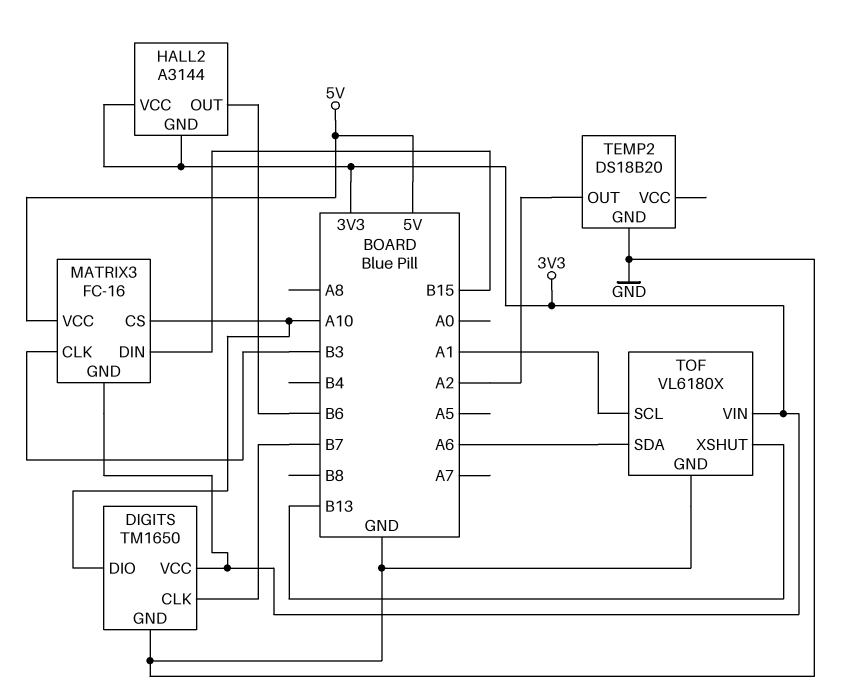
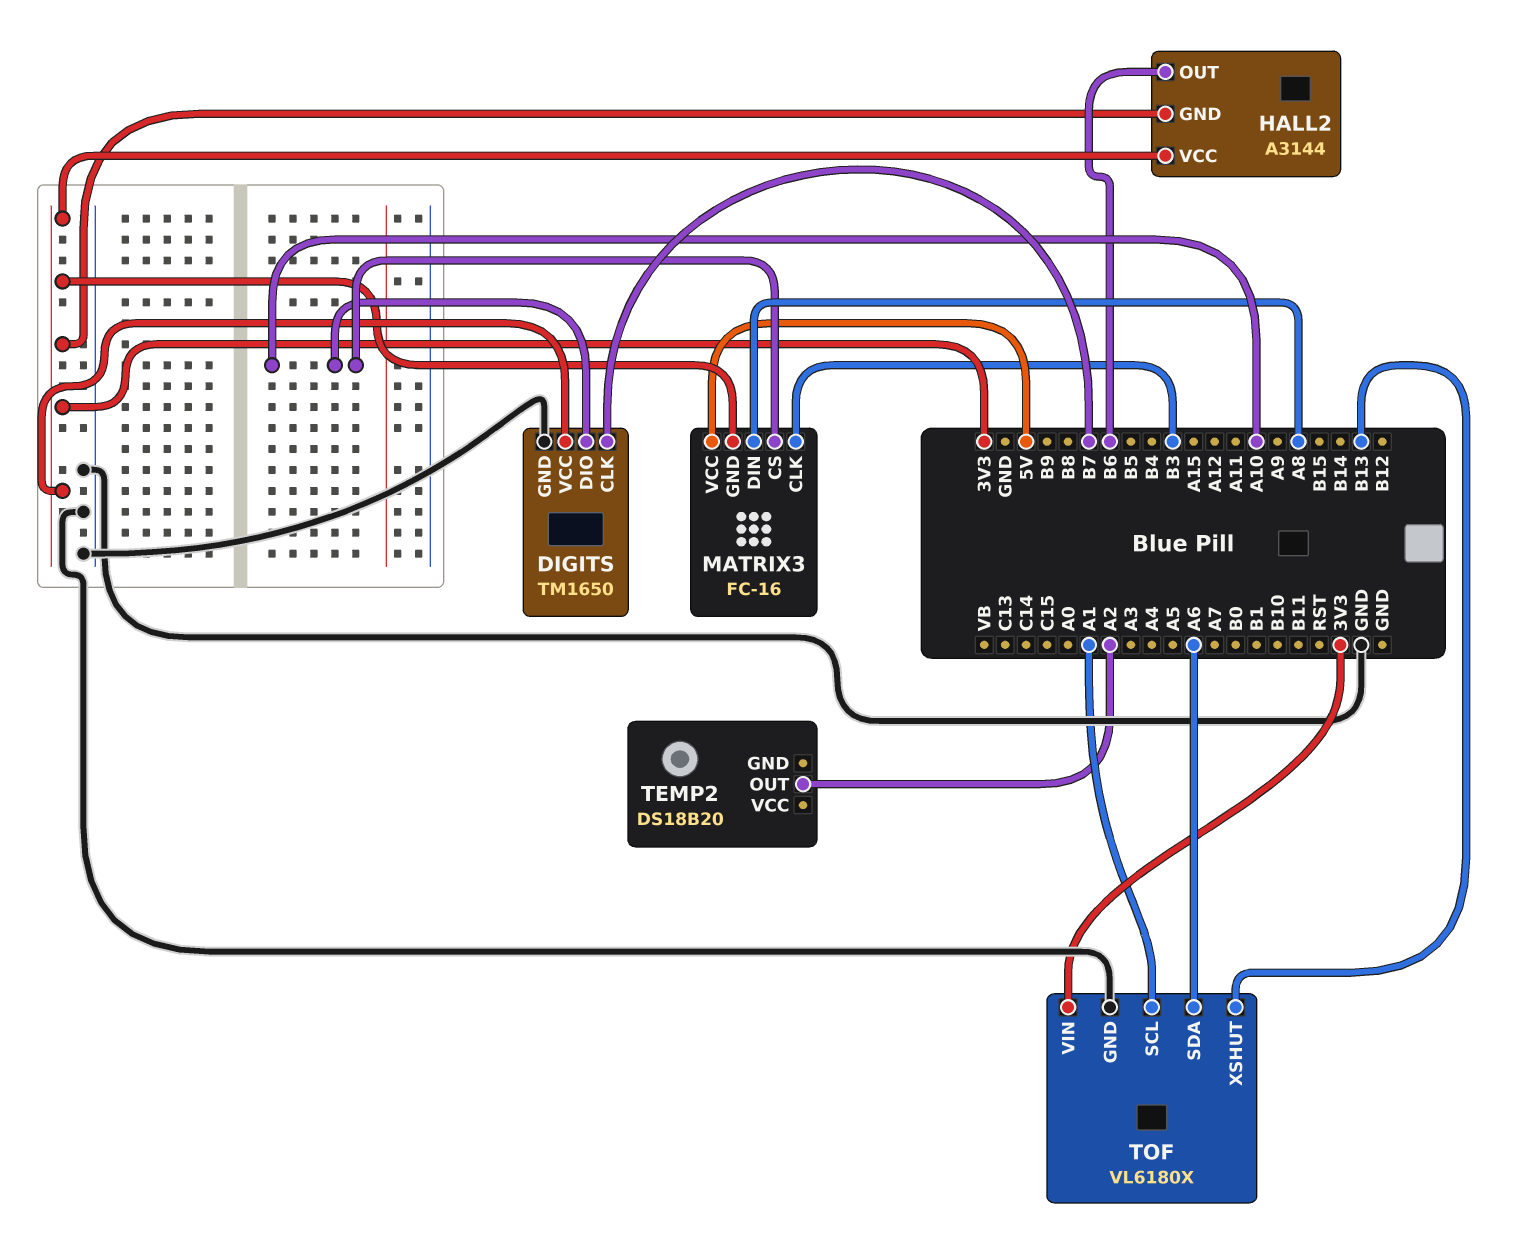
MATRIX3 pin DIN: B15 -> A8
TEMP2 pin GND: GND -> none

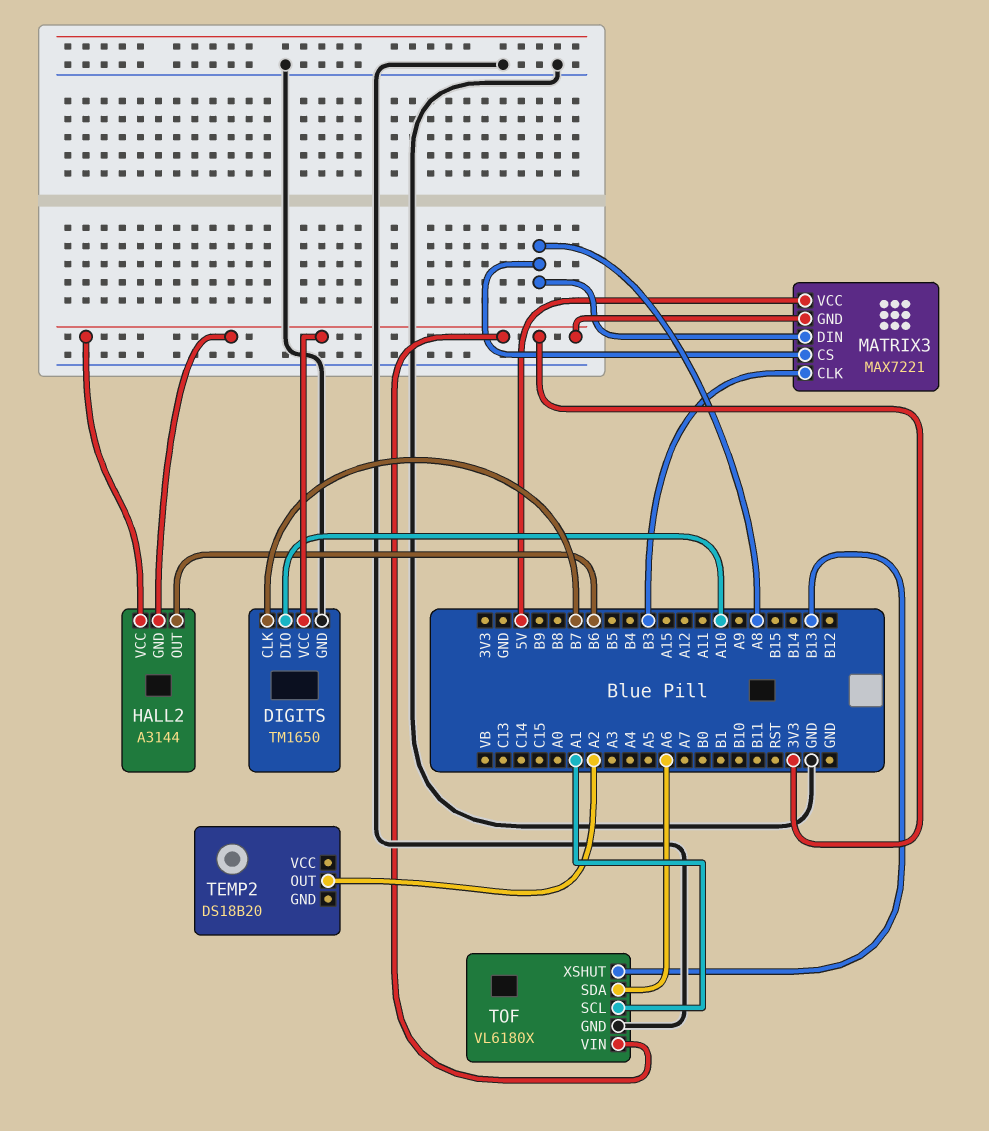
MATRIX3: FC-16 -> MAX7221
MATRIX3 pin CS: A10 -> A8

